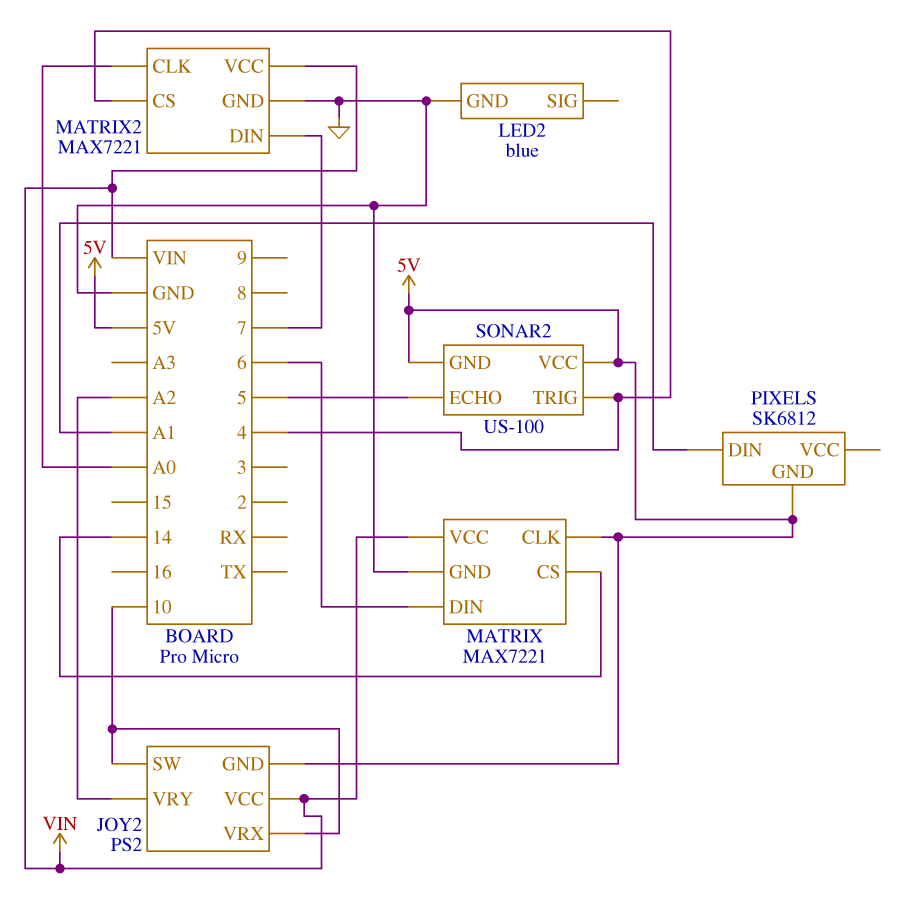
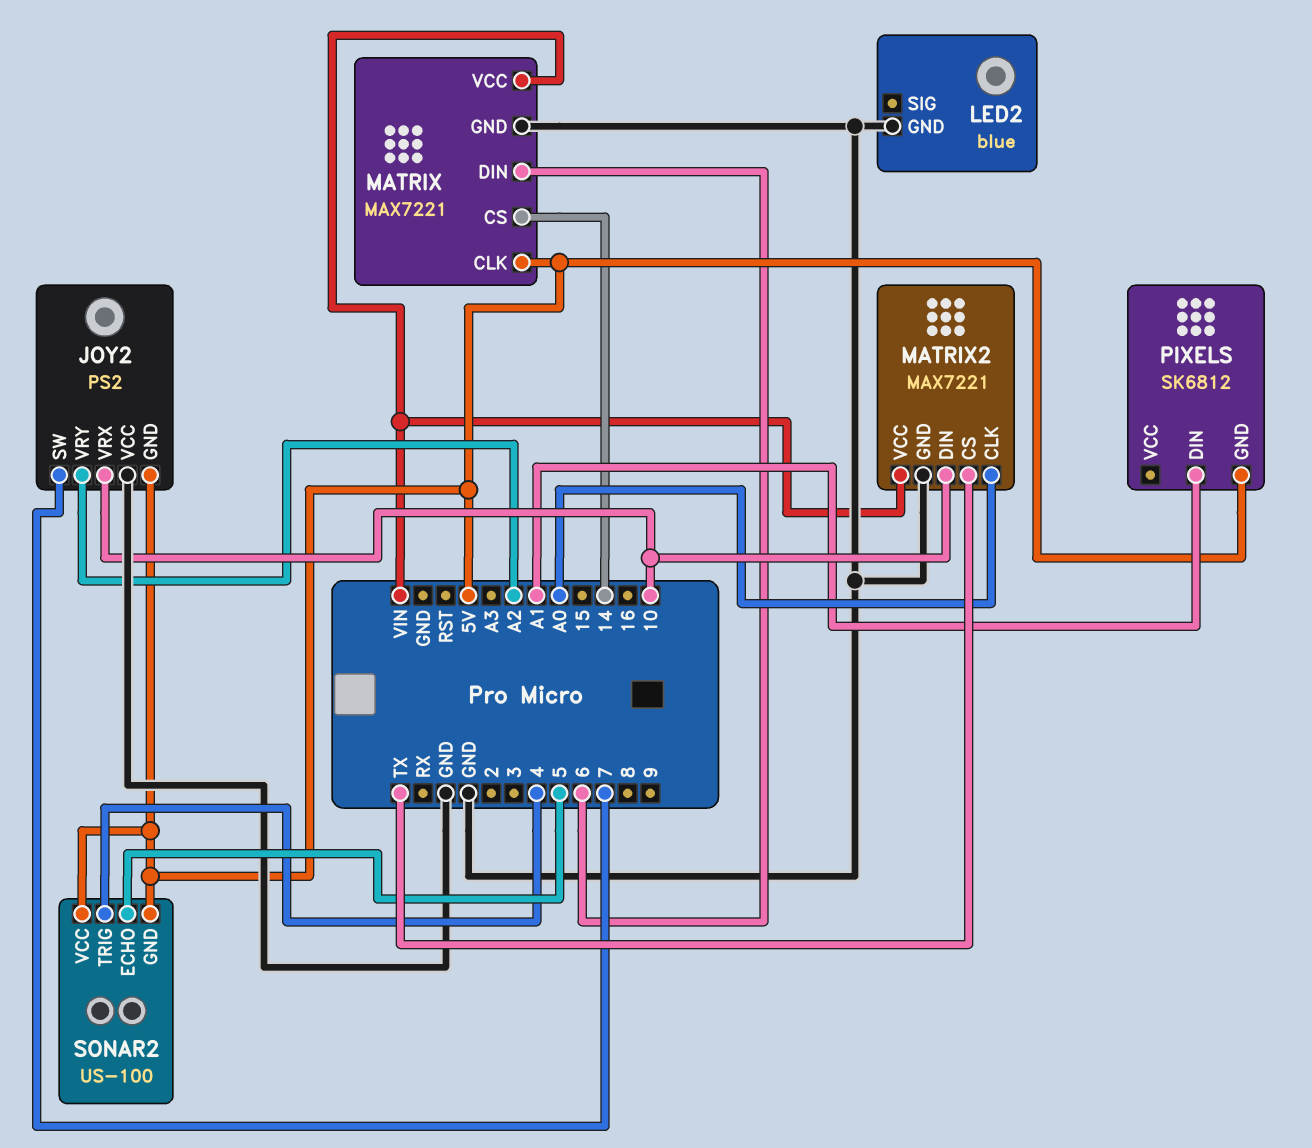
JOY2 pin SW: 10 -> 7
JOY2 pin VCC: VIN -> GND
MATRIX2 pin CS: 4 -> TX
MATRIX2 pin DIN: 7 -> 10

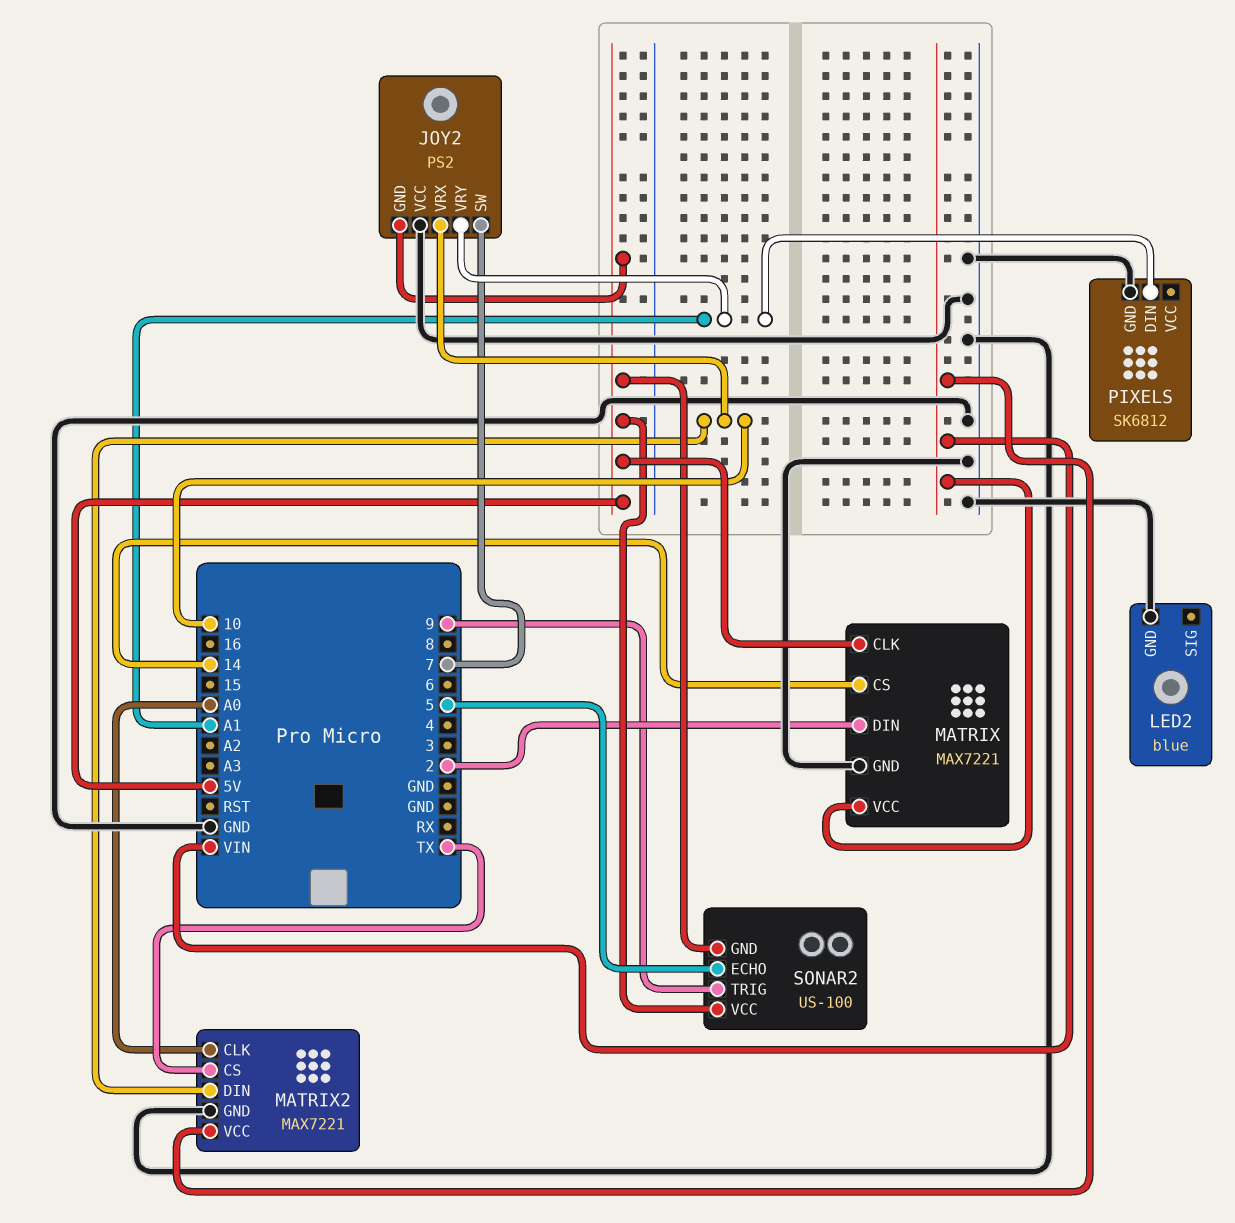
JOY2 pin VRY: A2 -> A1
MATRIX pin DIN: 6 -> 2
PIXELS pin GND: 5V -> GND
SONAR2 pin TRIG: 4 -> 9

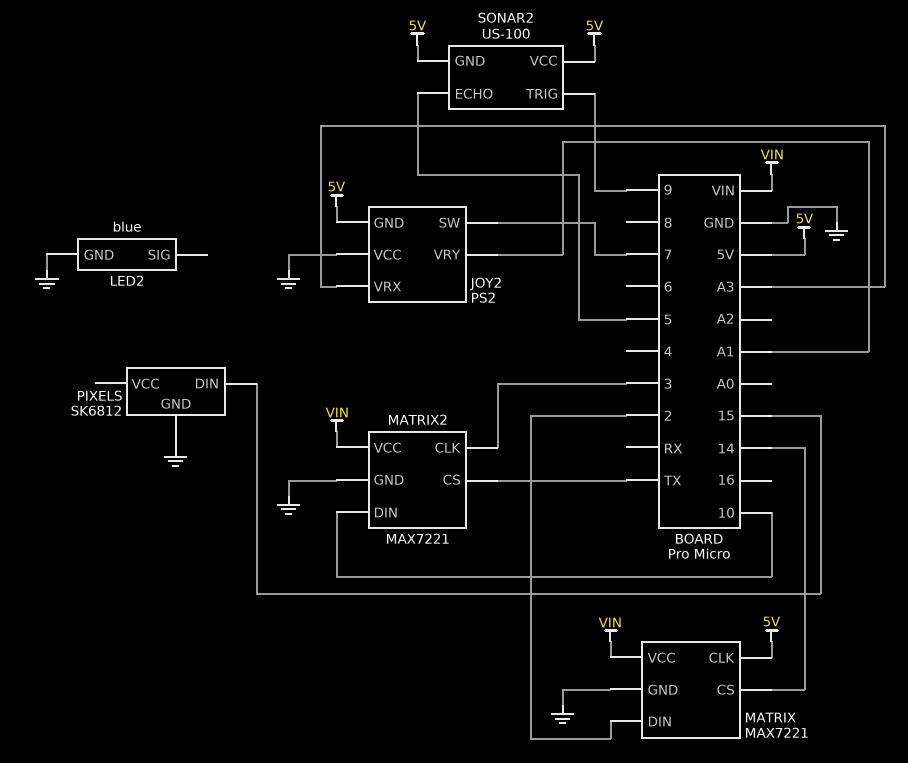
JOY2 pin VRX: 10 -> A3
MATRIX2 pin CLK: A0 -> 3
PIXELS pin DIN: A1 -> 15

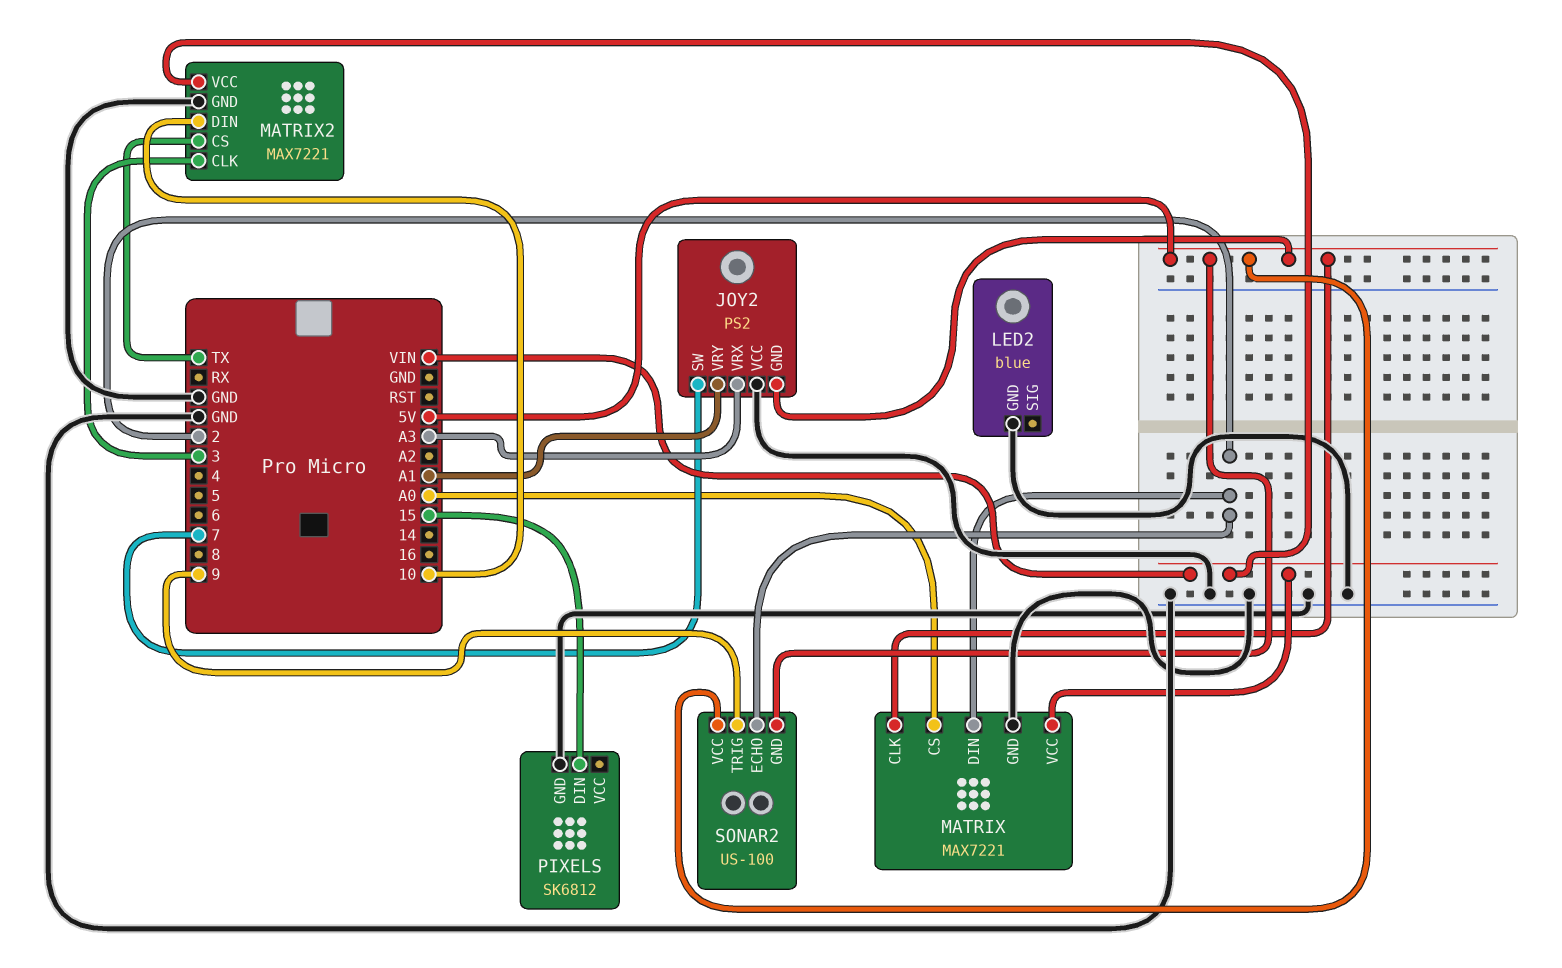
MATRIX pin CS: 14 -> A0
SONAR2 pin ECHO: 5 -> 2

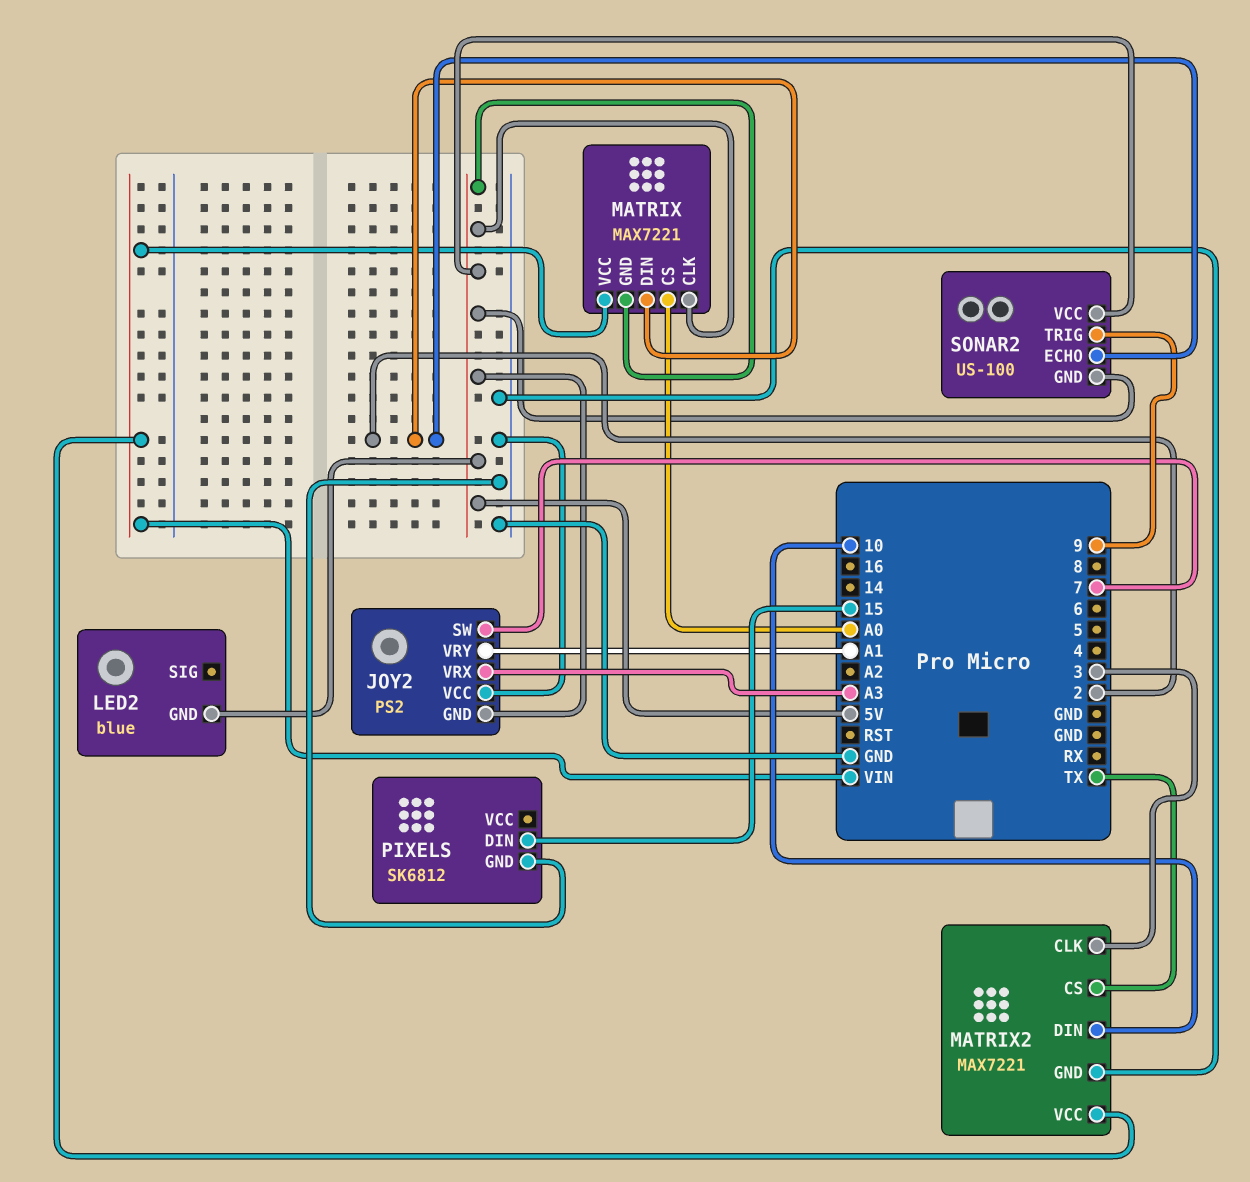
LED2 pin GND: GND -> 5V
MATRIX pin GND: GND -> 5V

